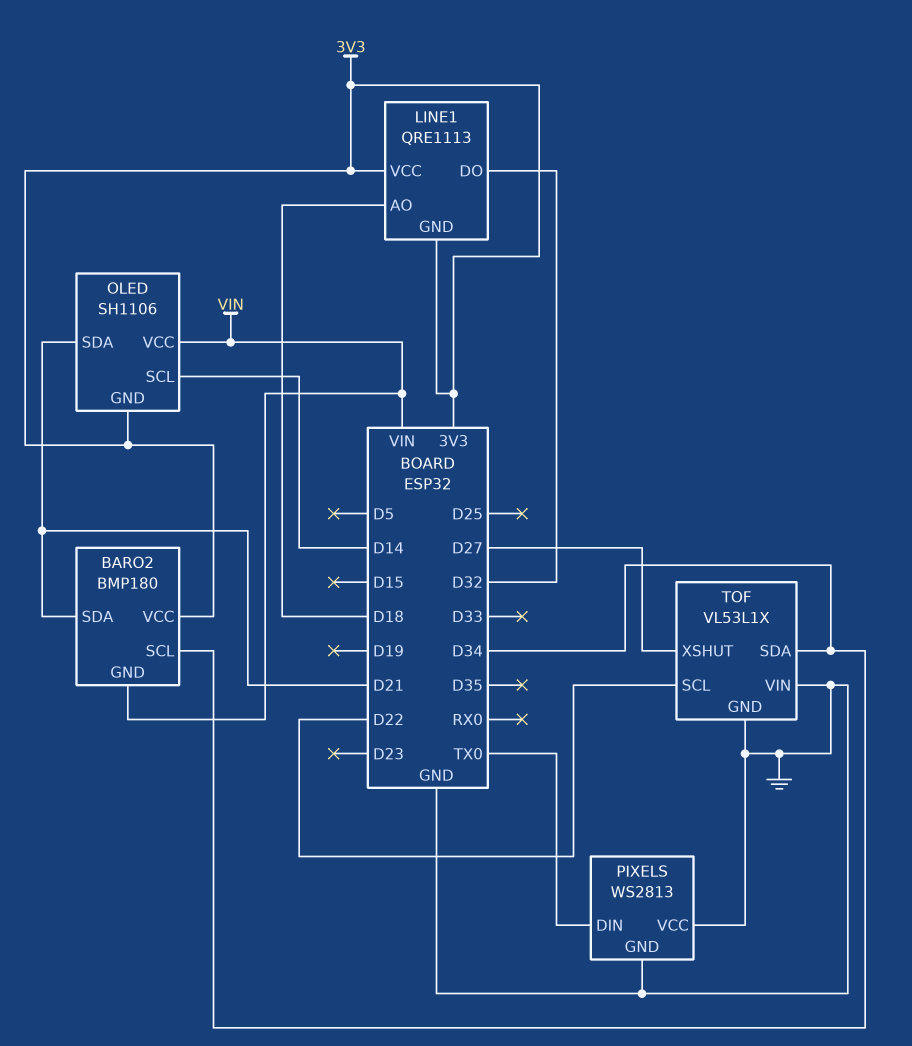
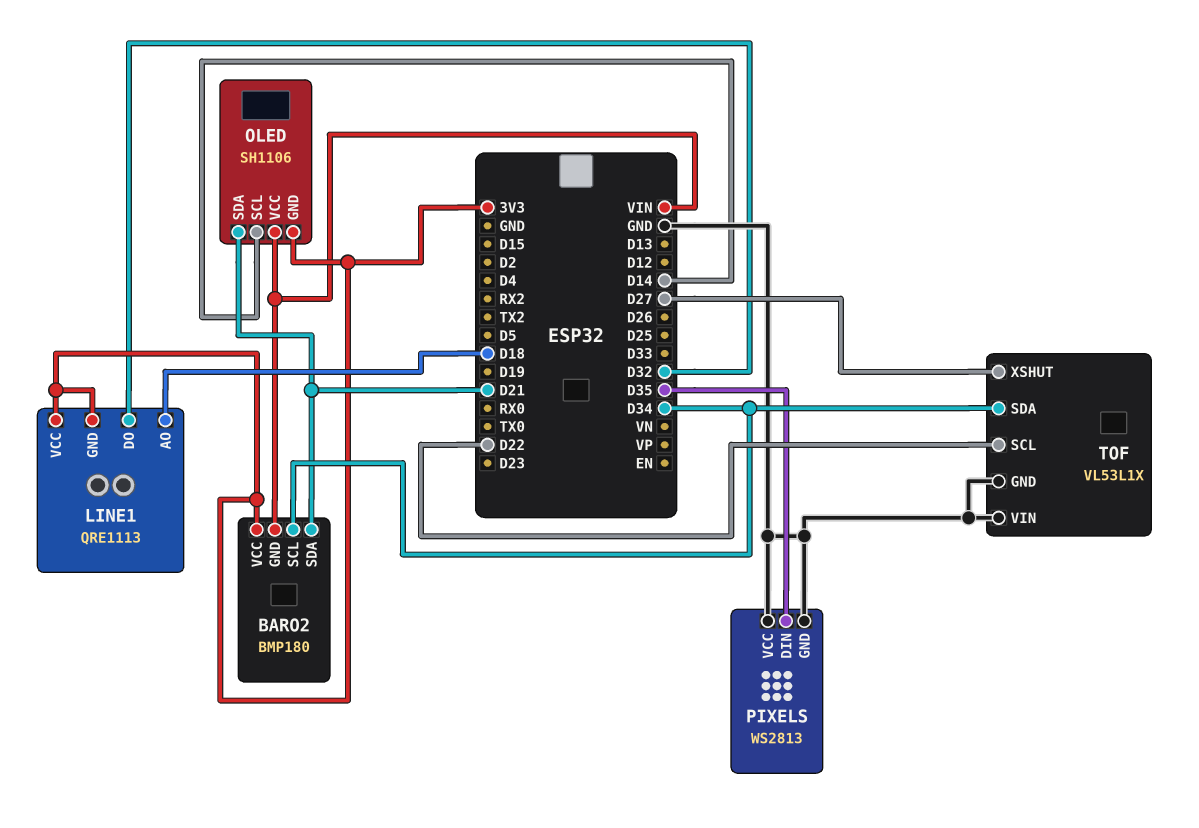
PIXELS pin DIN: TX0 -> D35

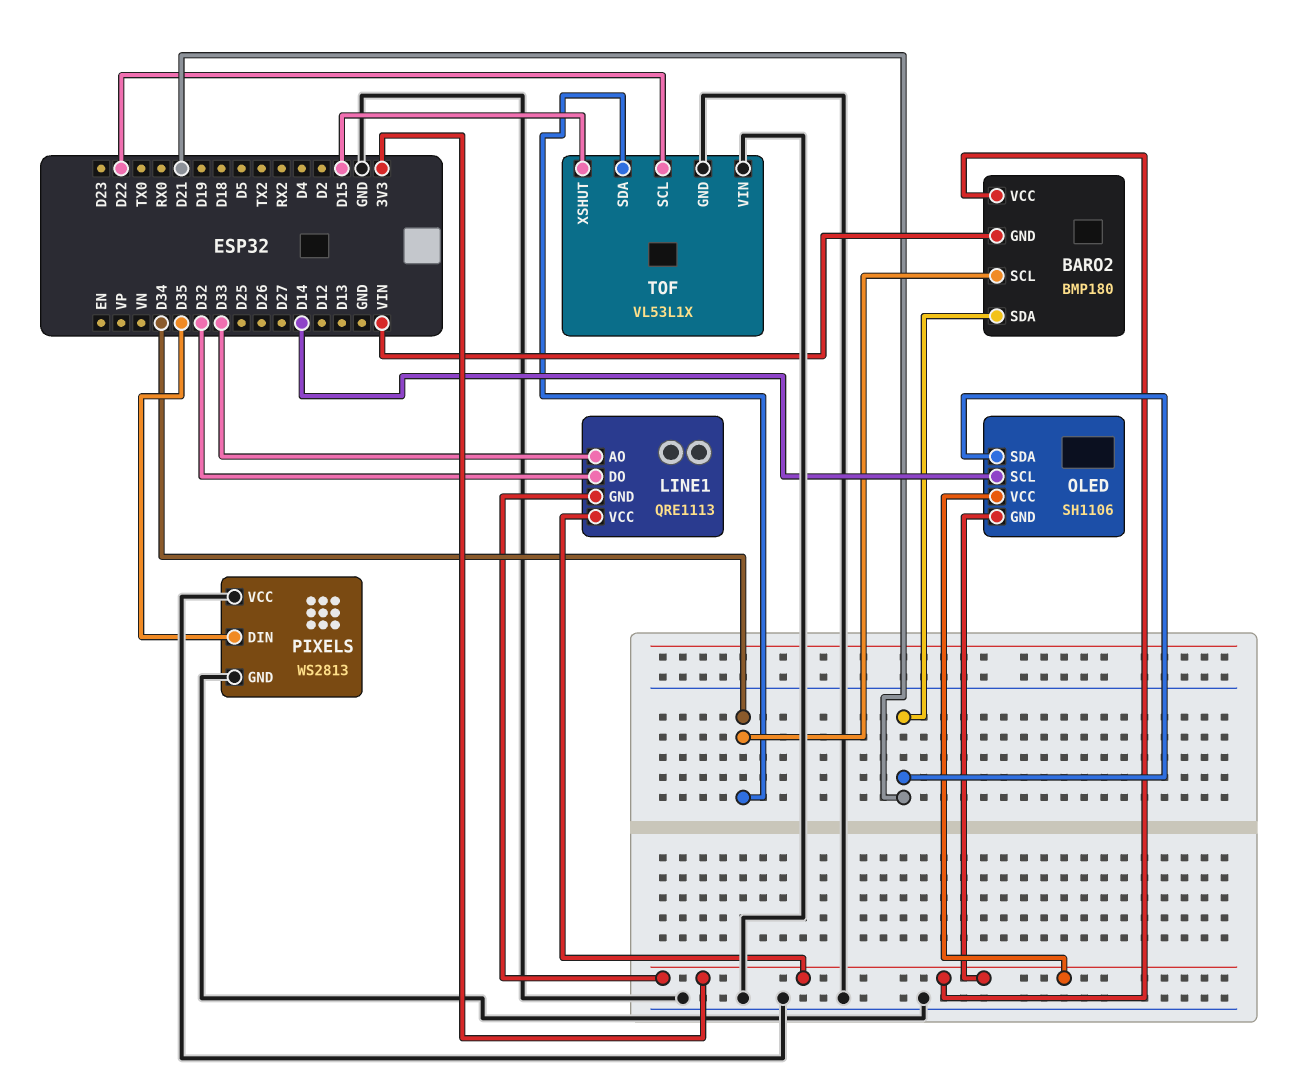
LINE1 pin AO: D18 -> D33
OLED pin VCC: VIN -> 3V3
TOF pin XSHUT: D27 -> D15

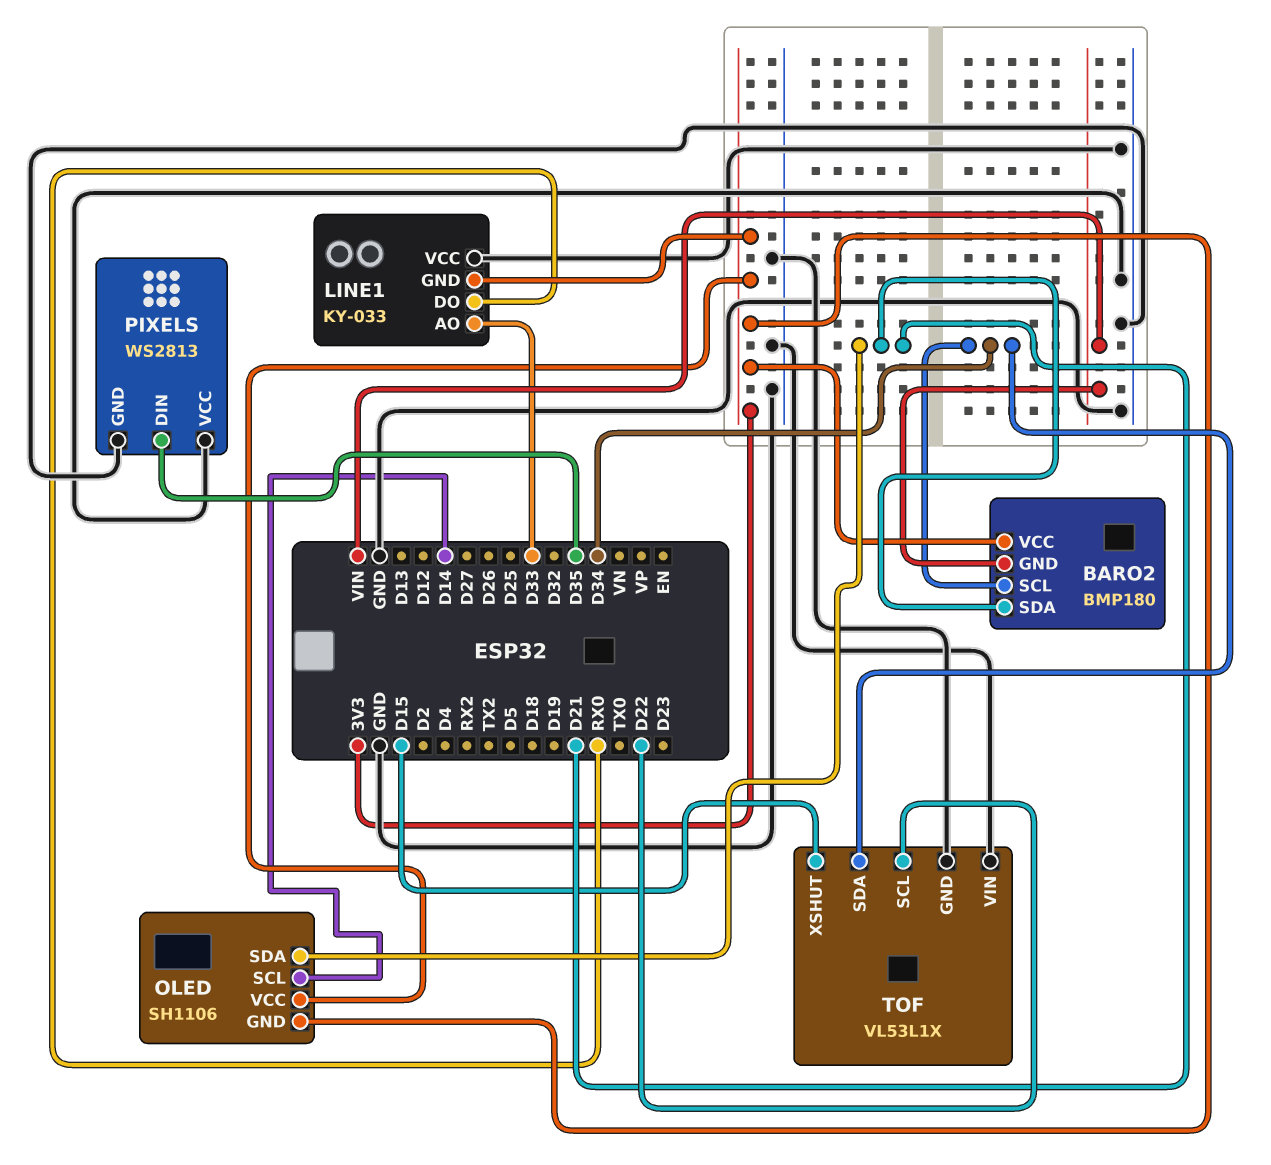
LINE1: QRE1113 -> KY-033
LINE1 pin DO: D32 -> RX0
LINE1 pin VCC: 3V3 -> GND

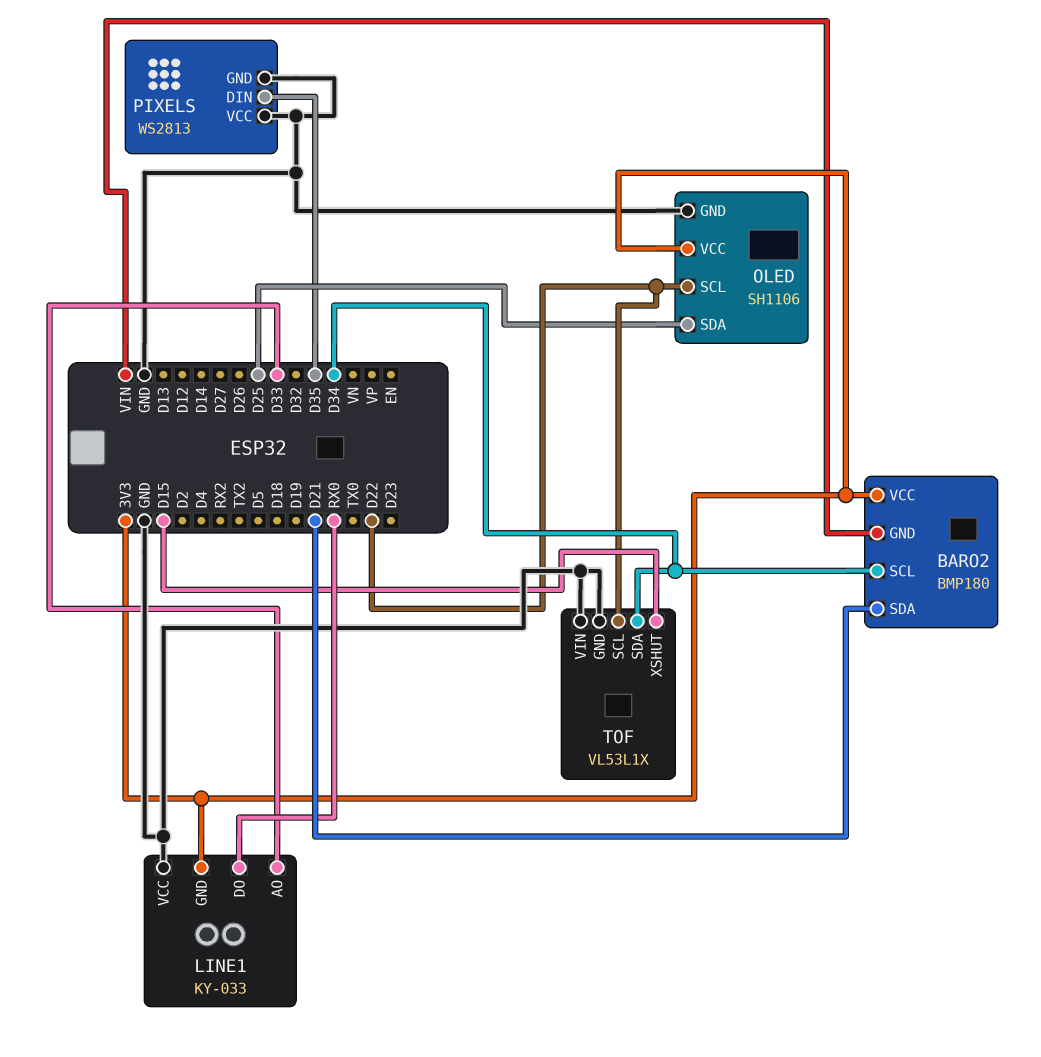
OLED pin GND: 3V3 -> GND
OLED pin SCL: D14 -> D22
OLED pin SDA: D21 -> D25

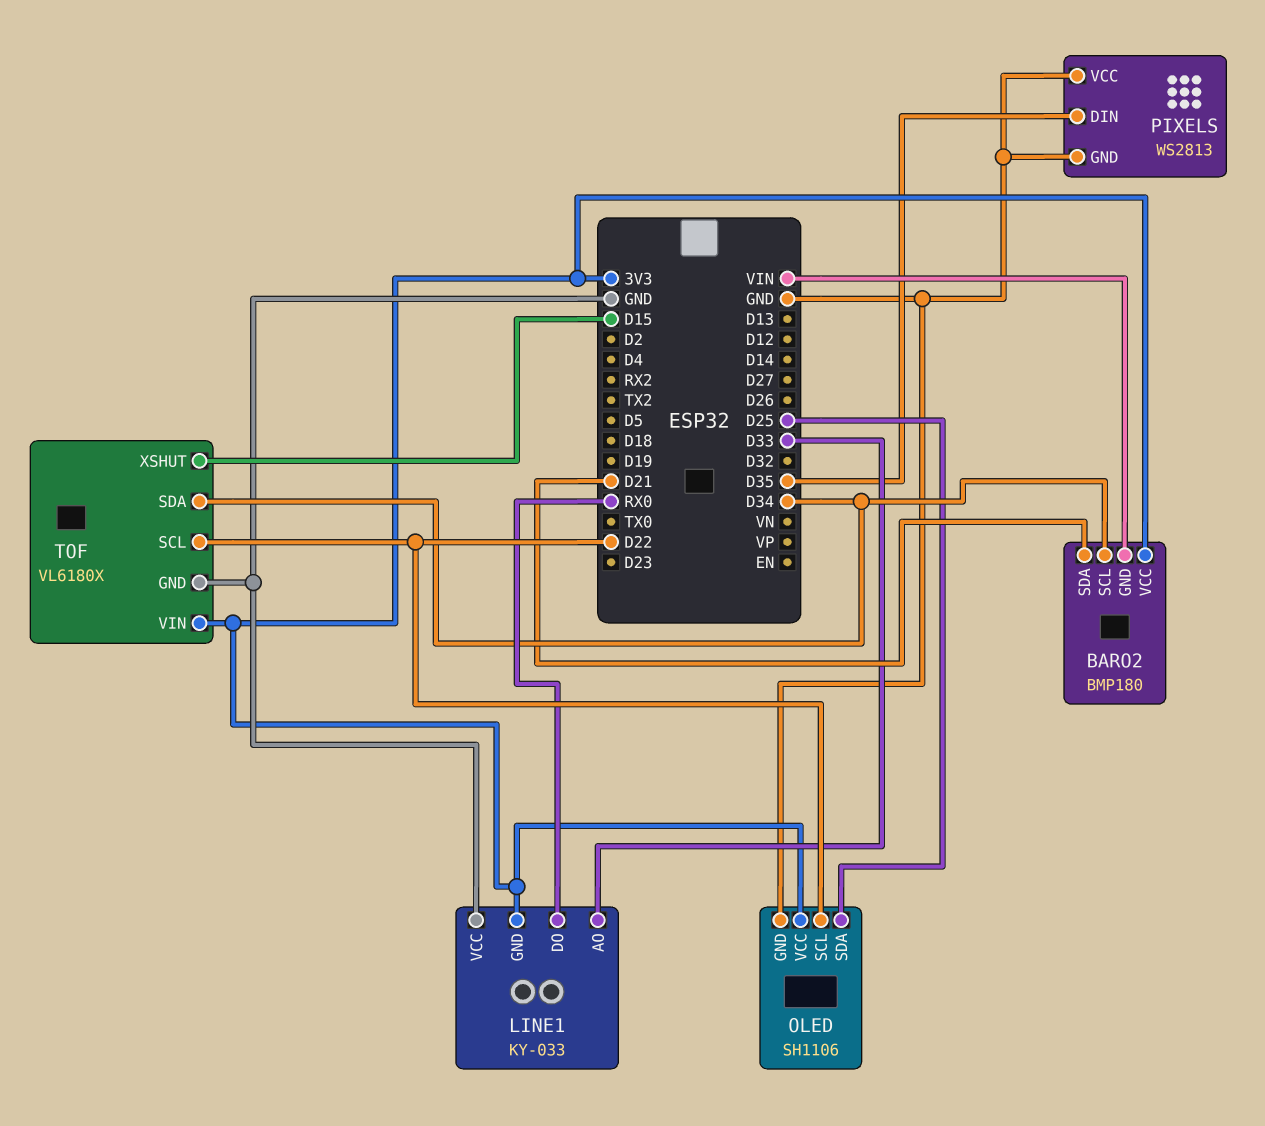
TOF: VL53L1X -> VL6180X
TOF pin VIN: GND -> 3V3

